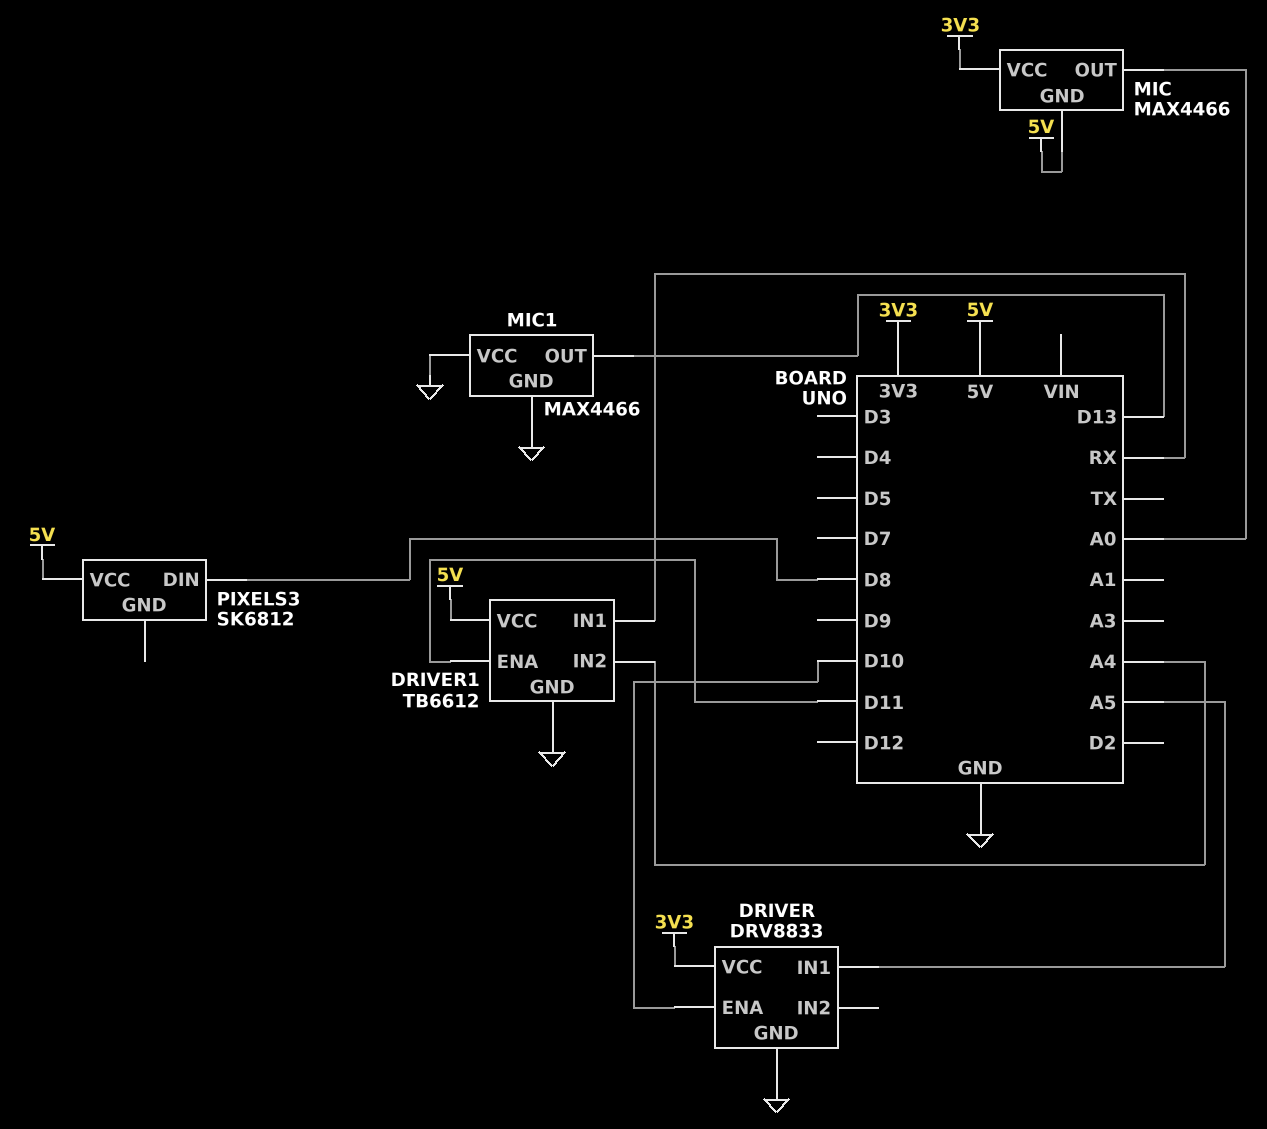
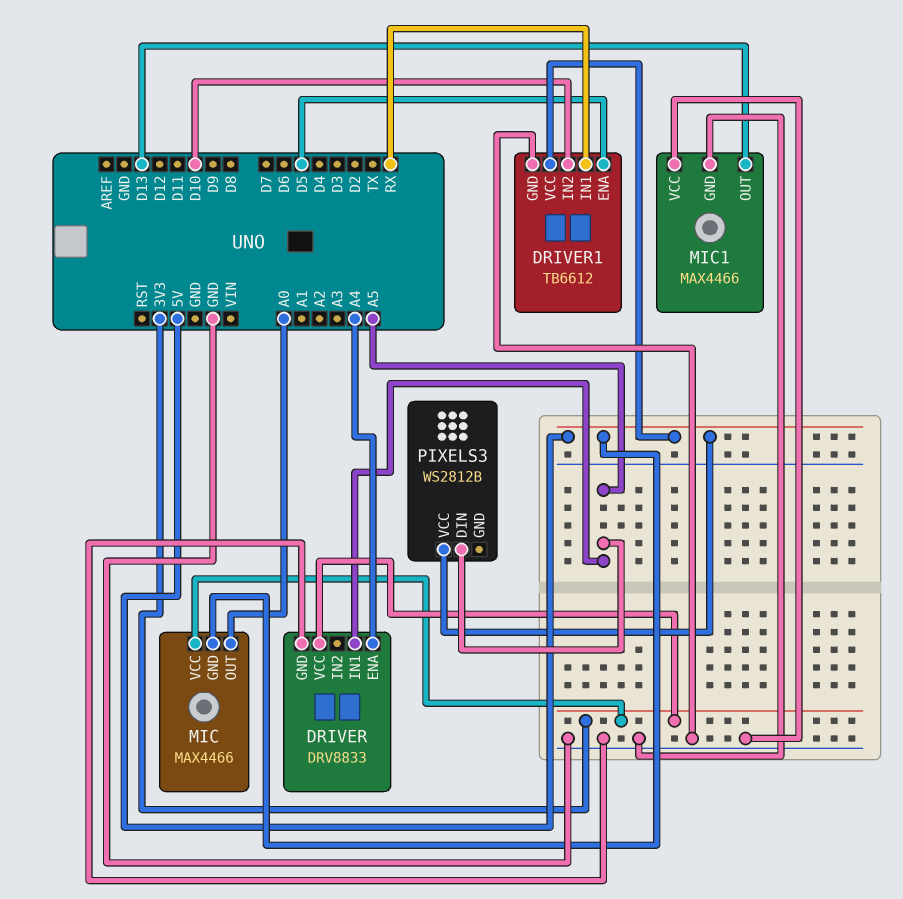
DRIVER pin ENA: D10 -> A4
DRIVER1 pin ENA: D11 -> D5
DRIVER1 pin IN2: A4 -> D10
PIXELS3: SK6812 -> WS2812B
PIXELS3 pin DIN: D8 -> A5

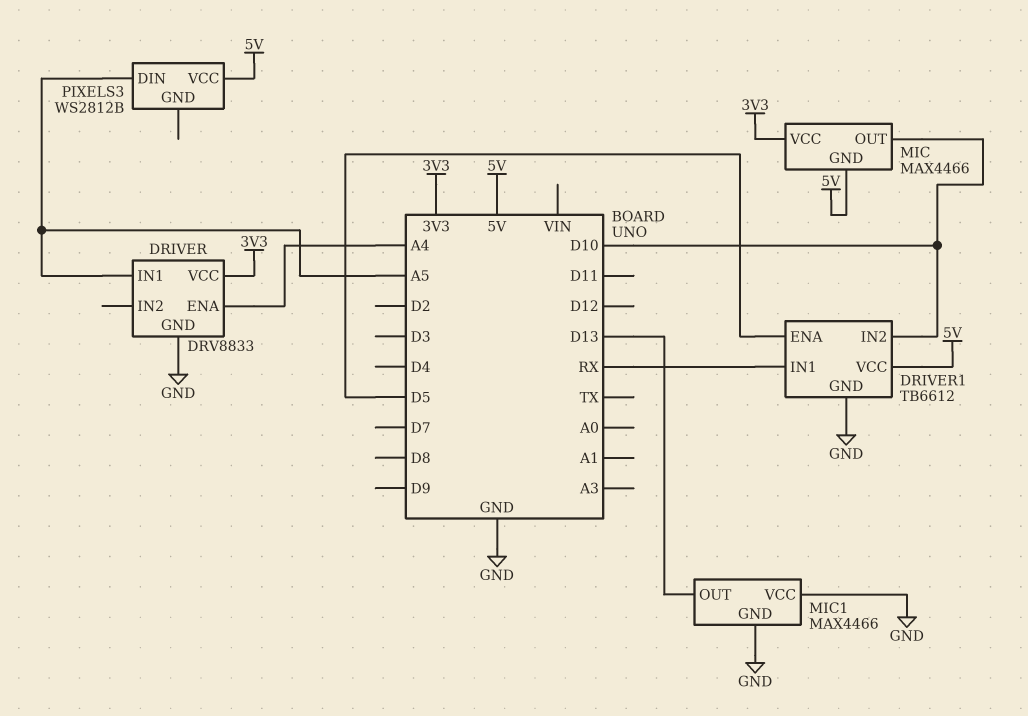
MIC pin OUT: A0 -> D10

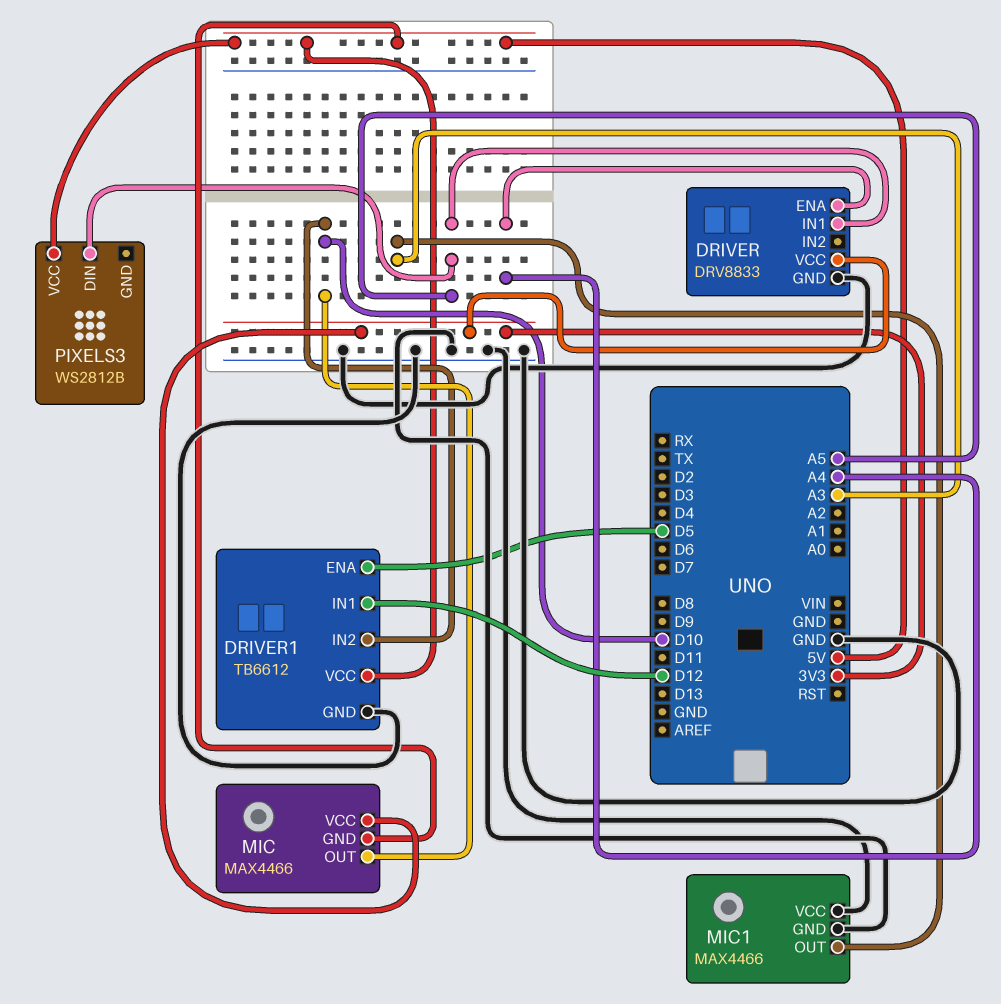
DRIVER1 pin IN1: RX -> D12
MIC1 pin OUT: D13 -> A3

